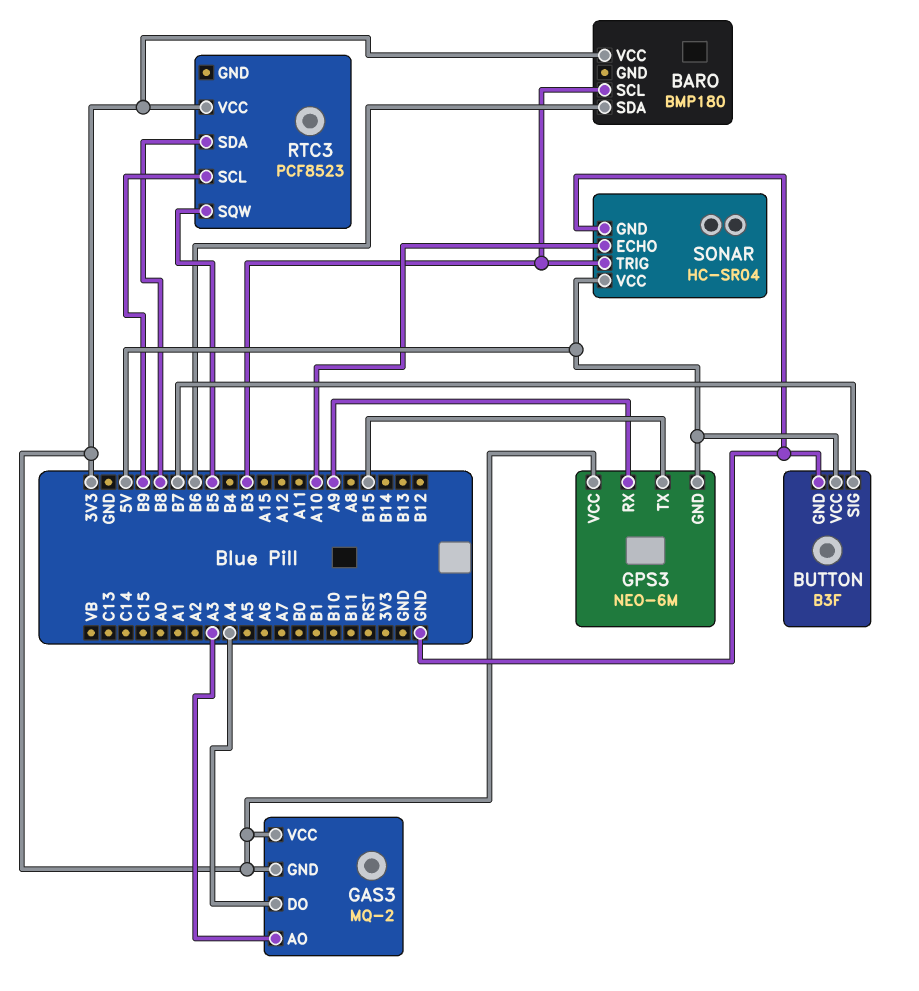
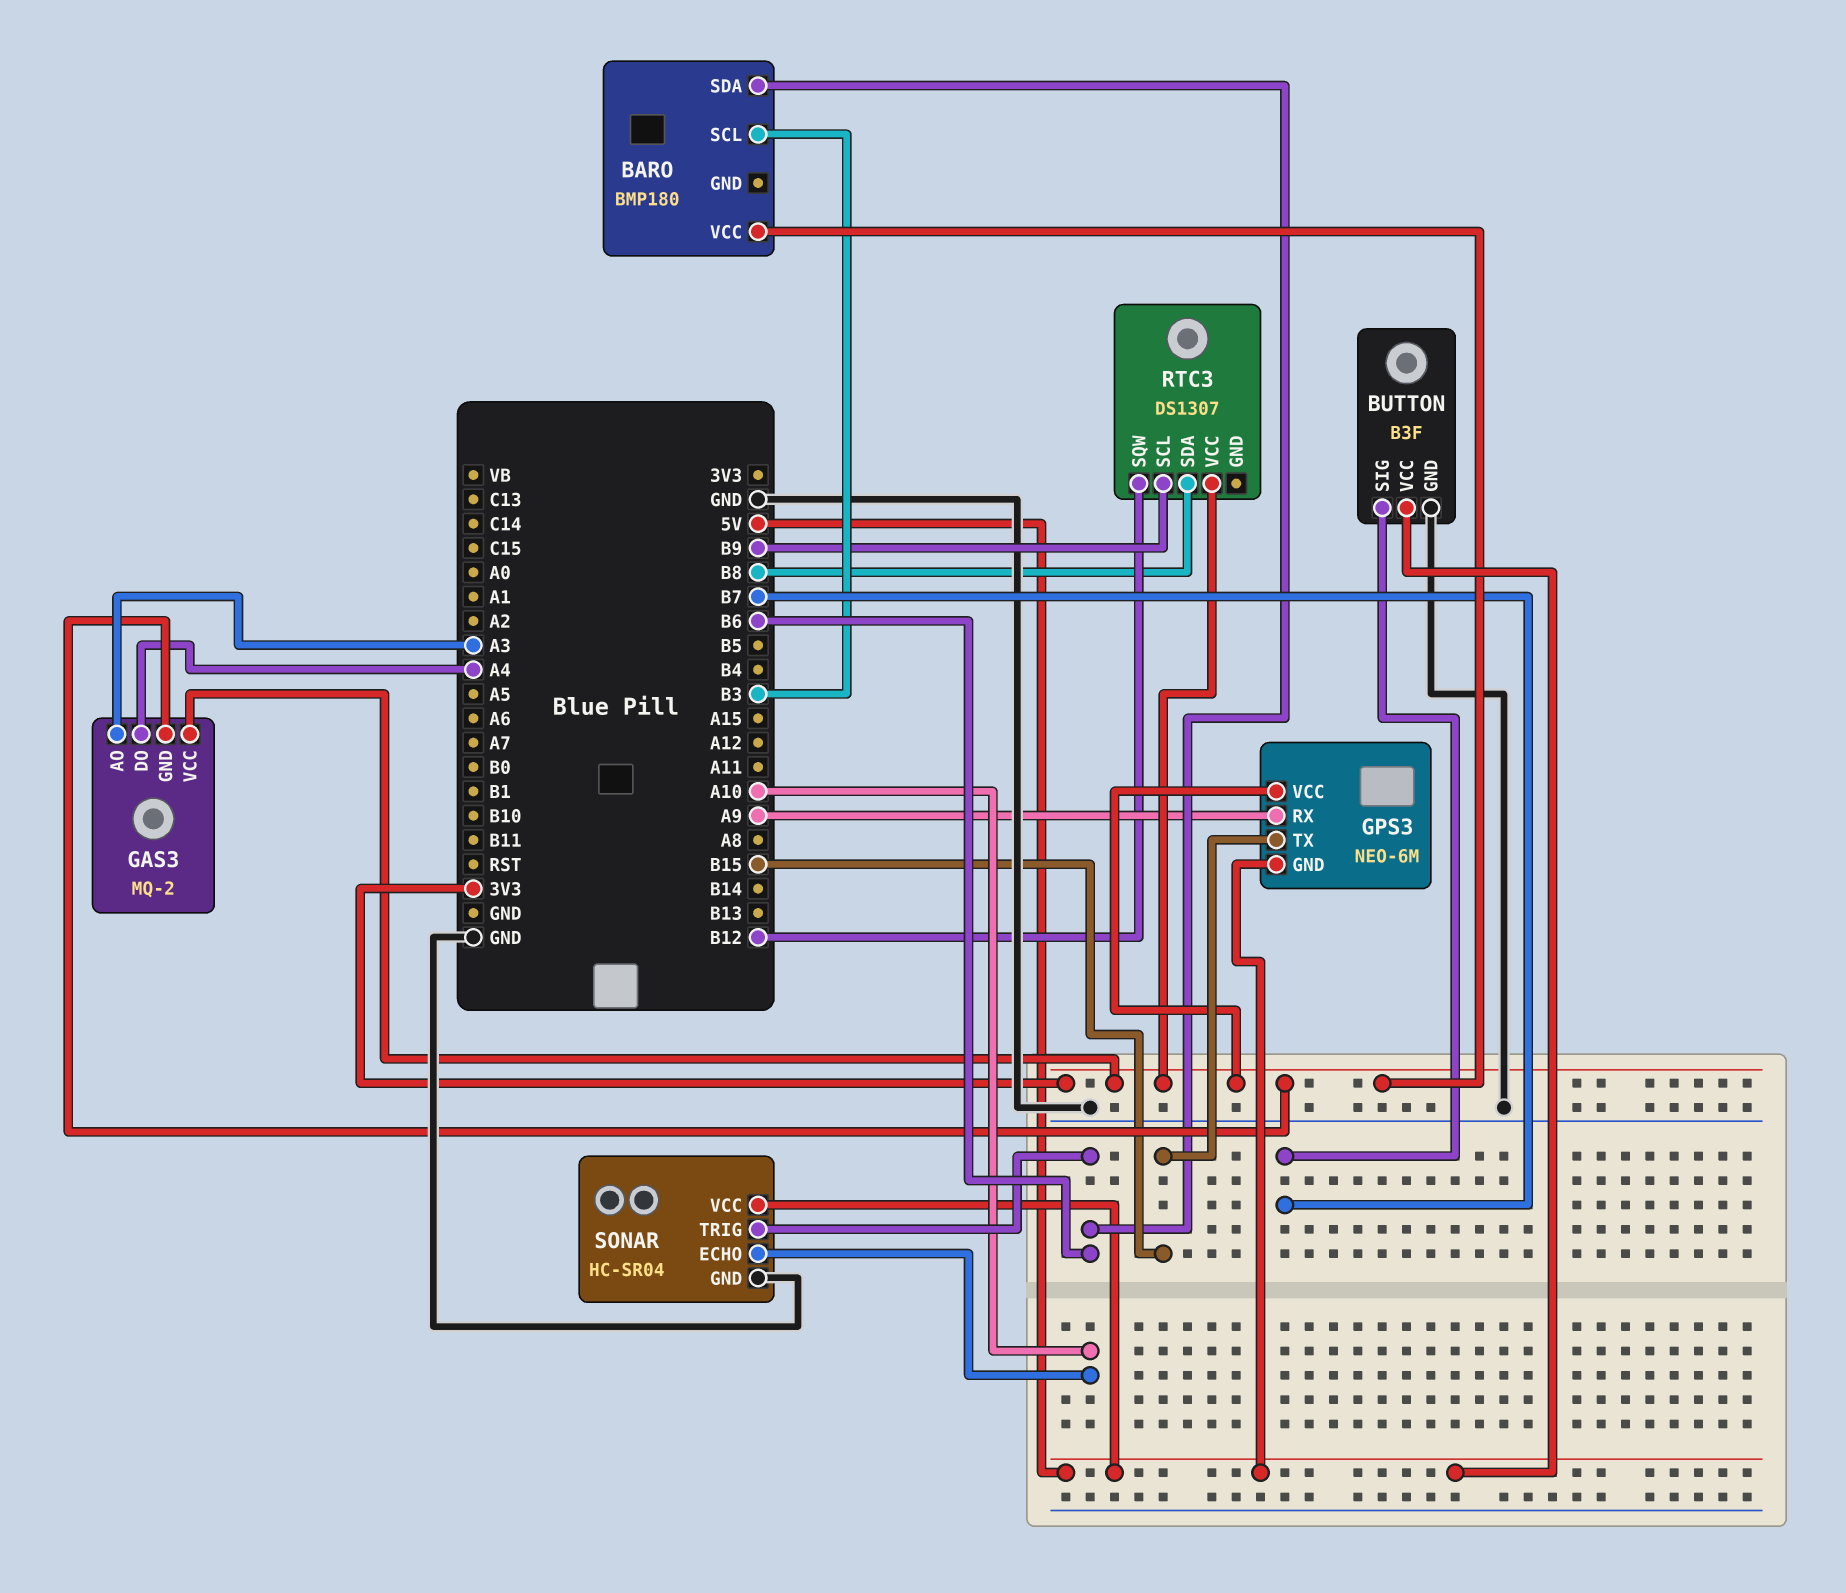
RTC3: PCF8523 -> DS1307
RTC3 pin SQW: B5 -> B12
SONAR pin TRIG: B3 -> B6

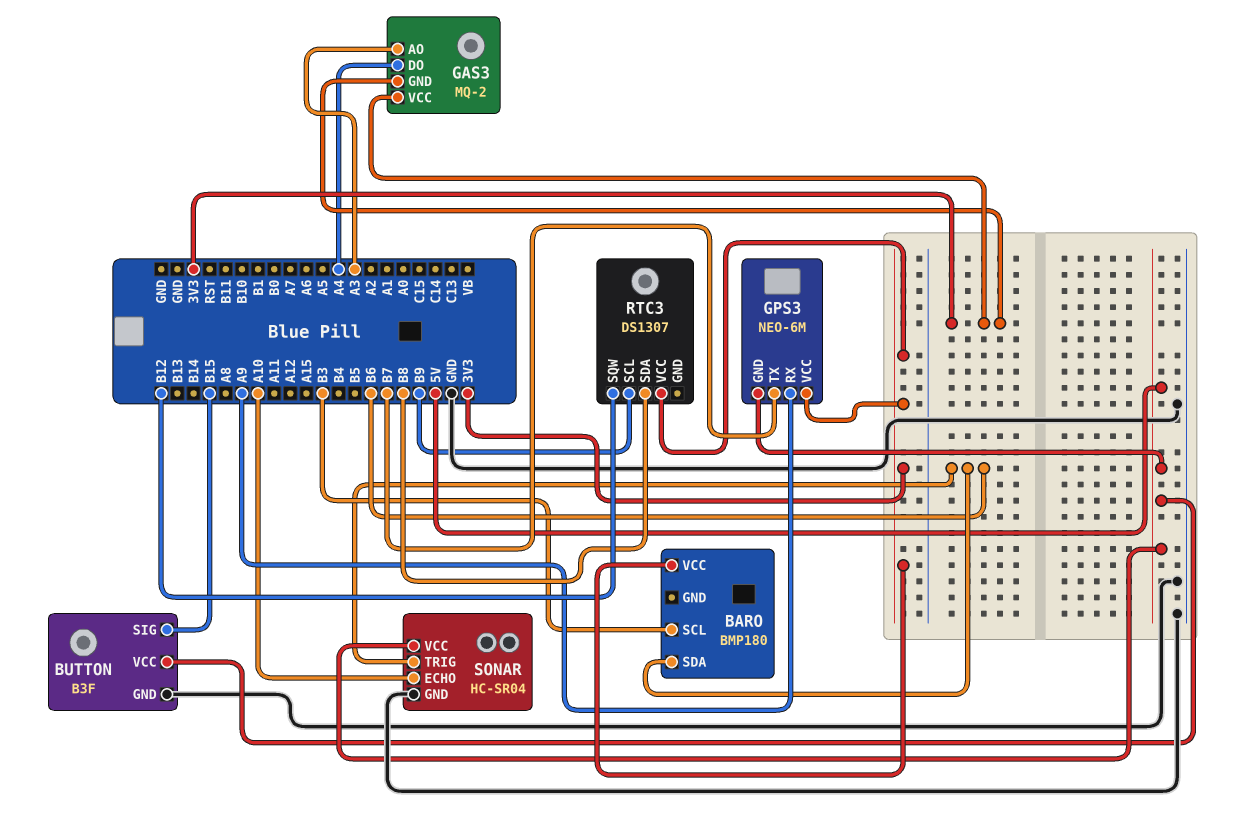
BUTTON pin SIG: B7 -> B15
GPS3 pin TX: B15 -> B7

